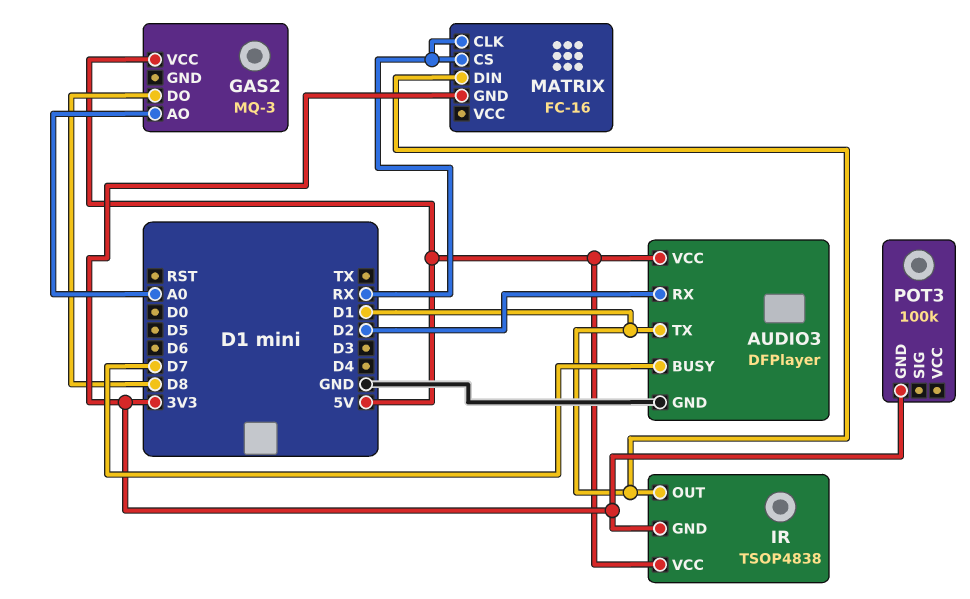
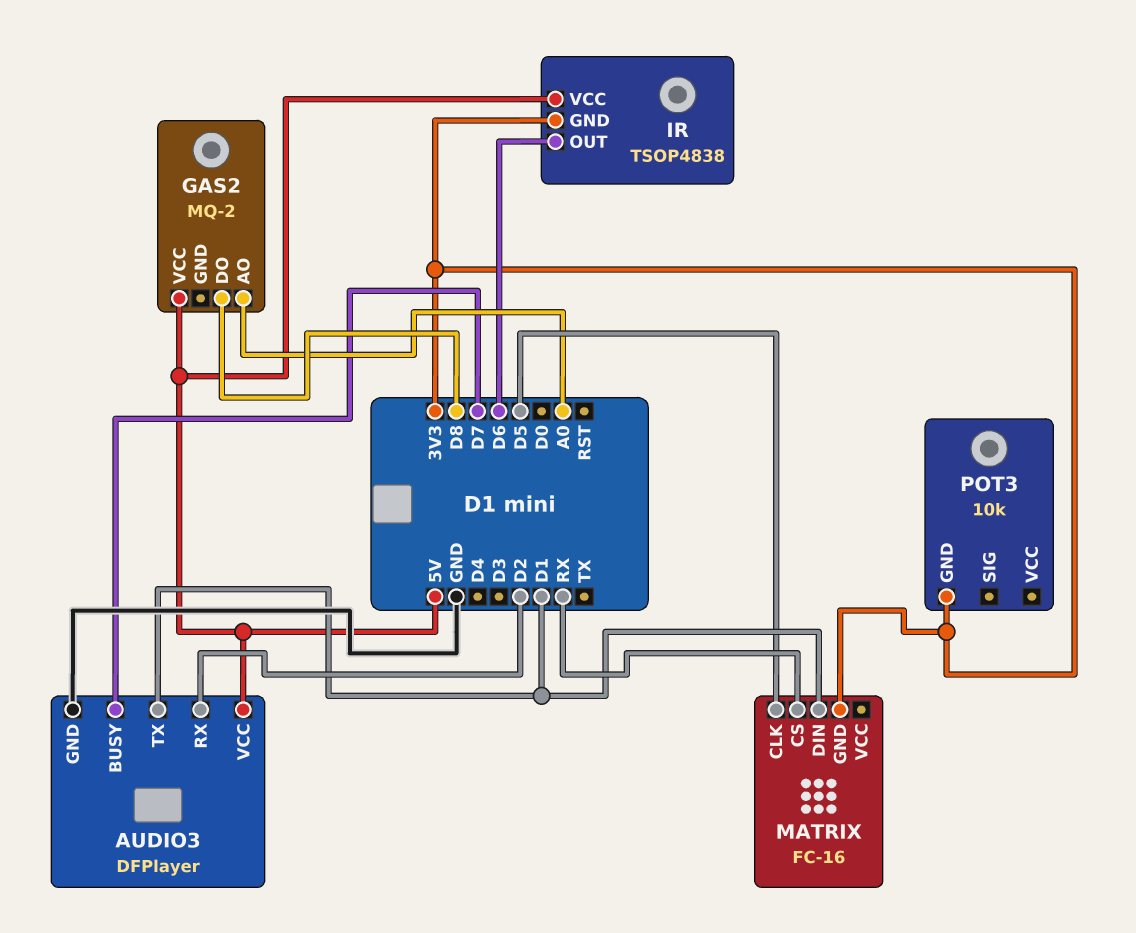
GAS2: MQ-3 -> MQ-2
IR pin OUT: D1 -> D6
MATRIX pin CLK: RX -> D5
POT3: 100k -> 10k

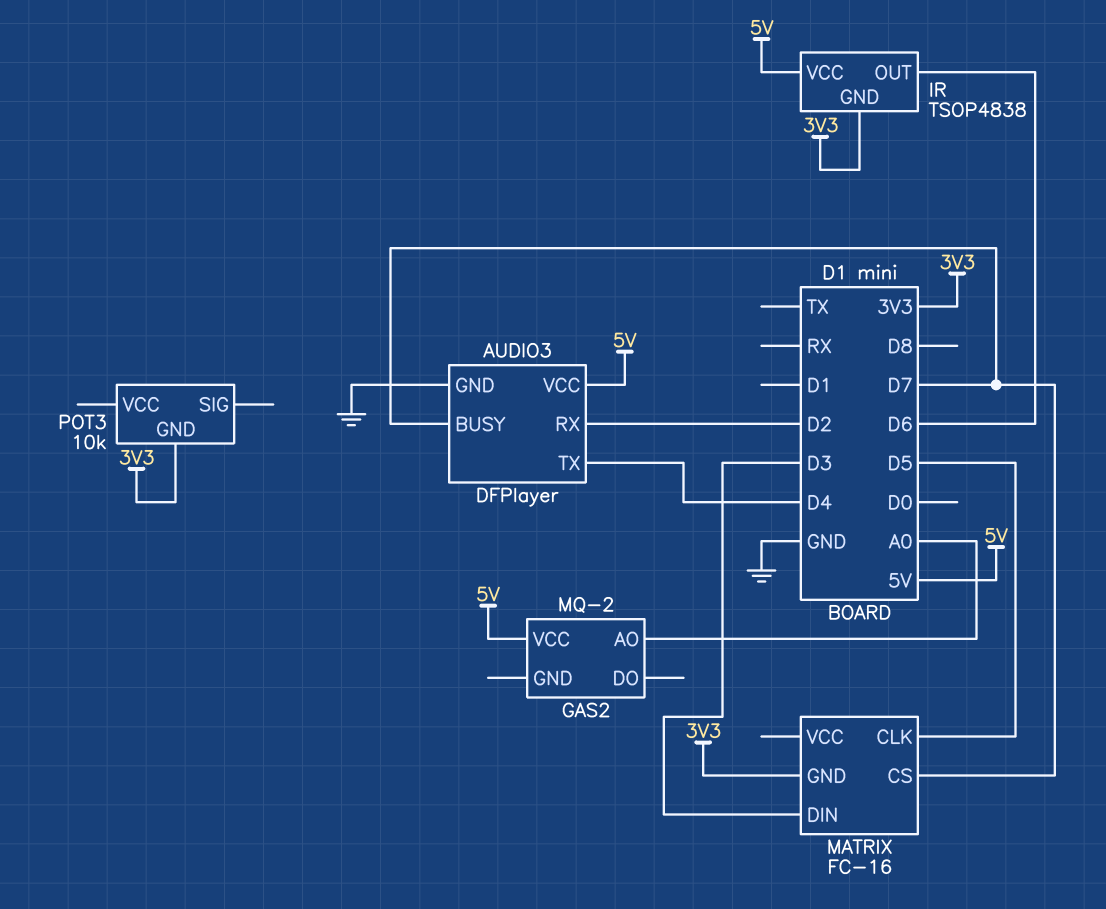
AUDIO3 pin TX: D1 -> D4
GAS2 pin DO: D8 -> none
MATRIX pin CS: RX -> D7
MATRIX pin DIN: D1 -> D3

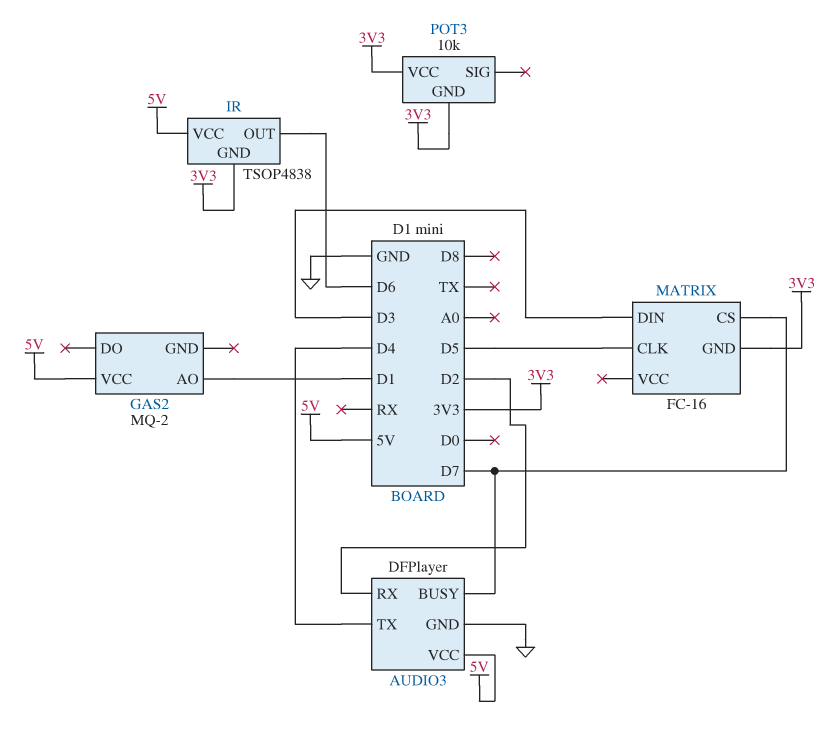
GAS2 pin AO: A0 -> D1
POT3 pin VCC: none -> 3V3

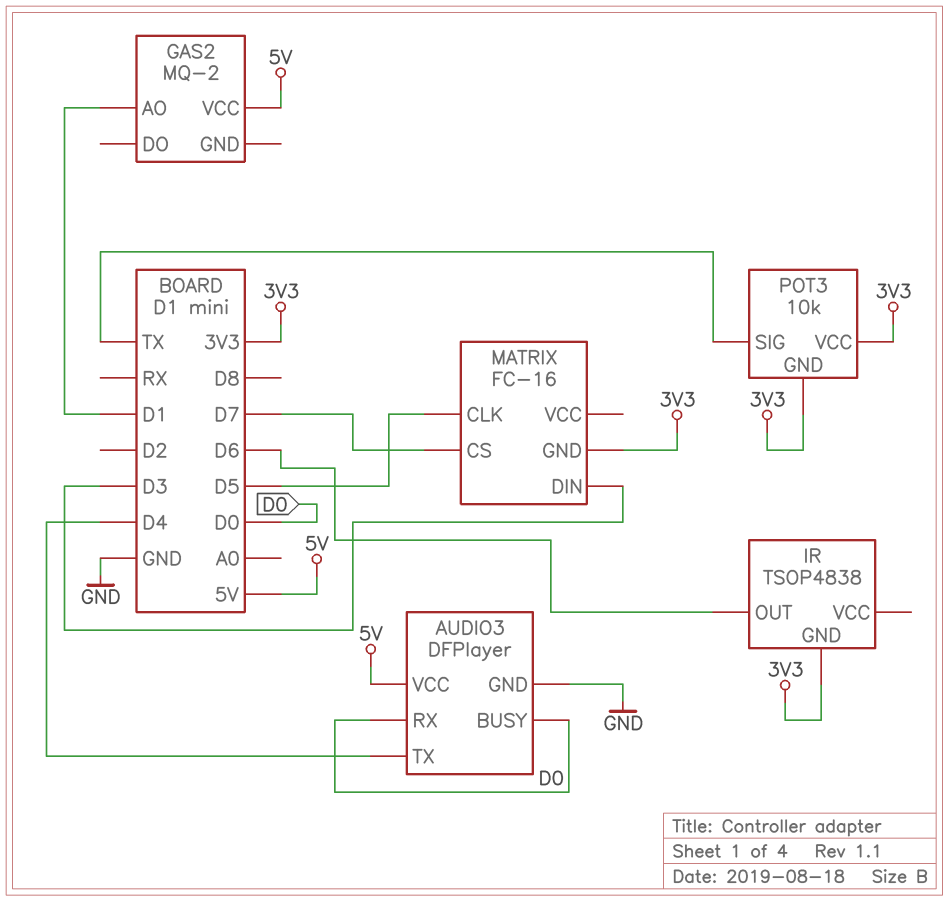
AUDIO3 pin BUSY: D7 -> D0
AUDIO3 pin RX: D2 -> D0
IR pin VCC: 5V -> none
POT3 pin SIG: none -> TX

